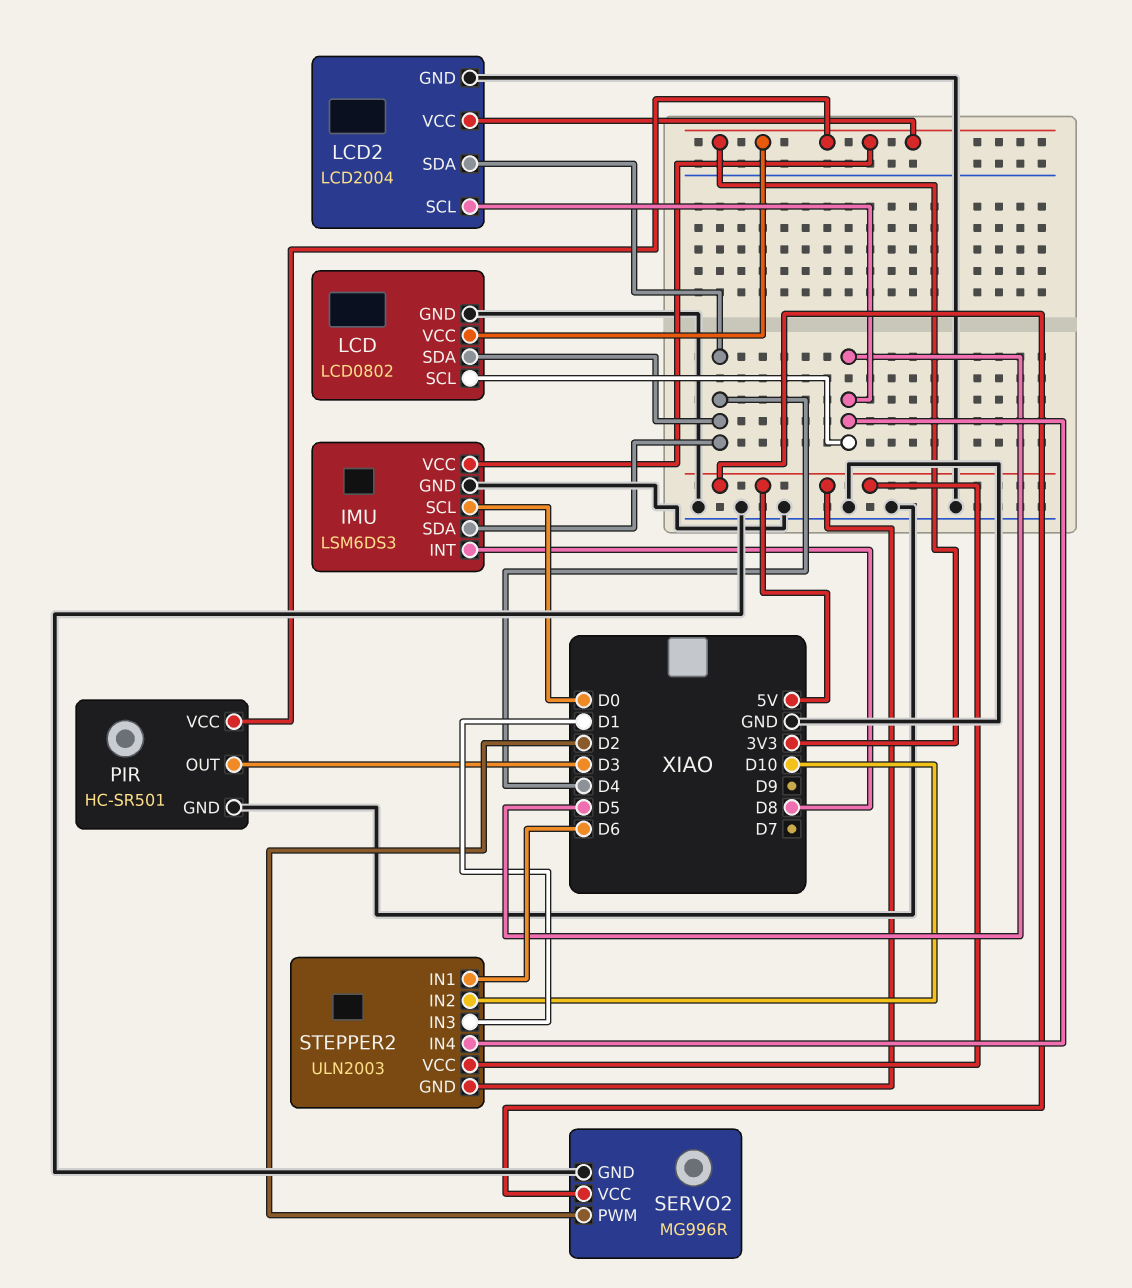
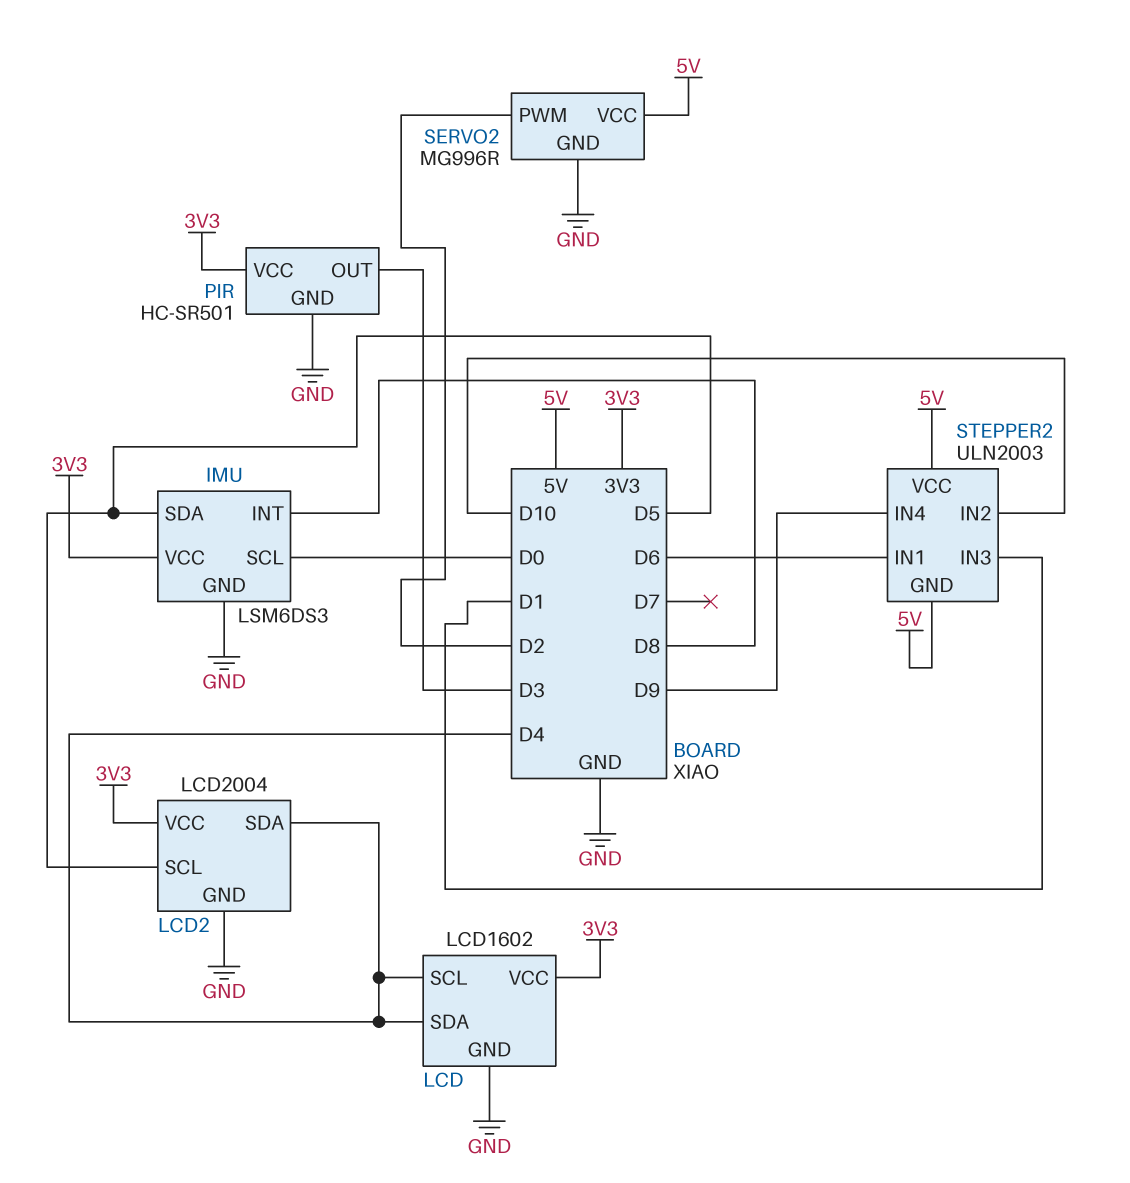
IMU pin SDA: D4 -> D5
LCD: LCD0802 -> LCD1602
LCD pin SCL: D5 -> D4
STEPPER2 pin IN4: D5 -> D9

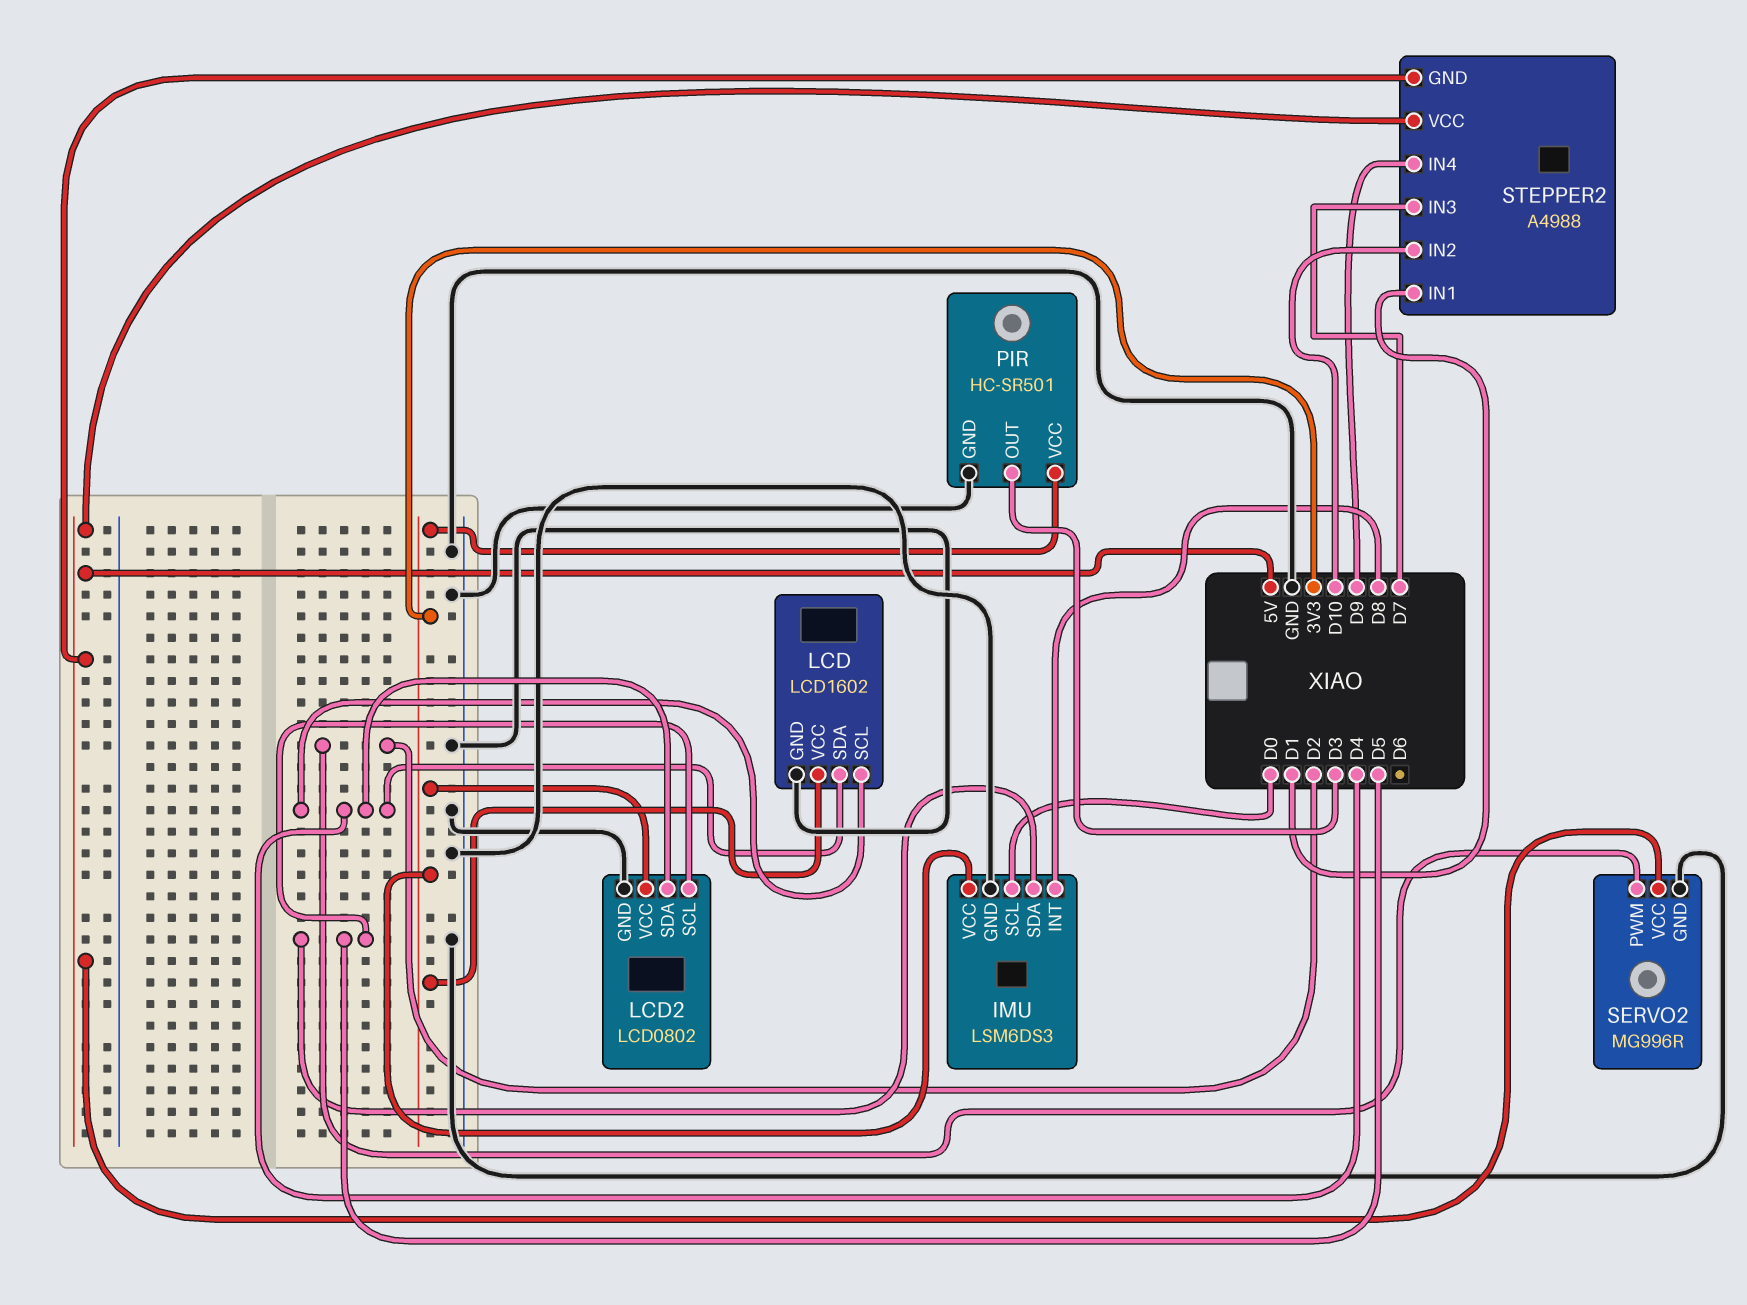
LCD2: LCD2004 -> LCD0802
STEPPER2: ULN2003 -> A4988
STEPPER2 pin IN1: D6 -> D1
STEPPER2 pin IN3: D1 -> D7

